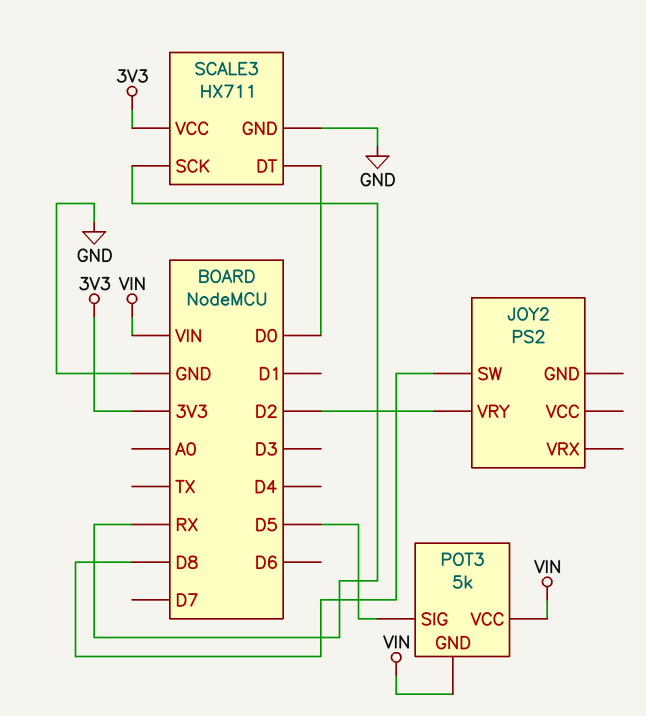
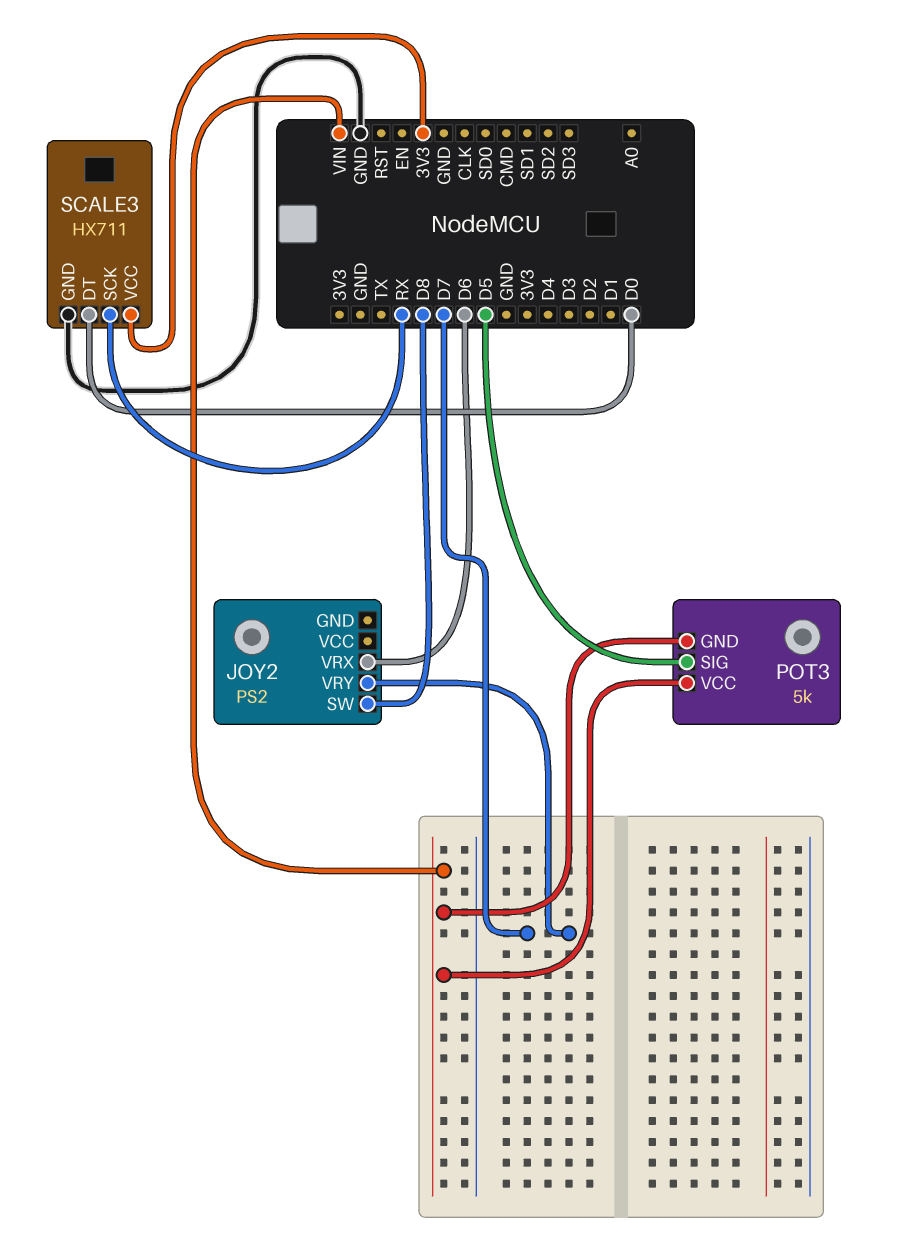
JOY2 pin VRX: none -> D6
JOY2 pin VRY: D2 -> D7

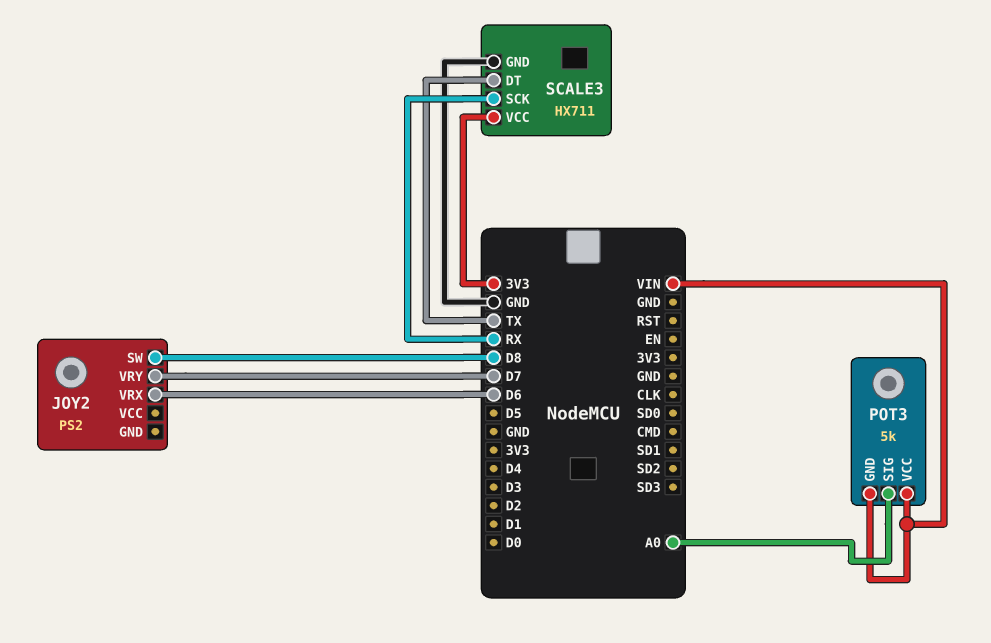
POT3 pin SIG: D5 -> A0
SCALE3 pin DT: D0 -> TX

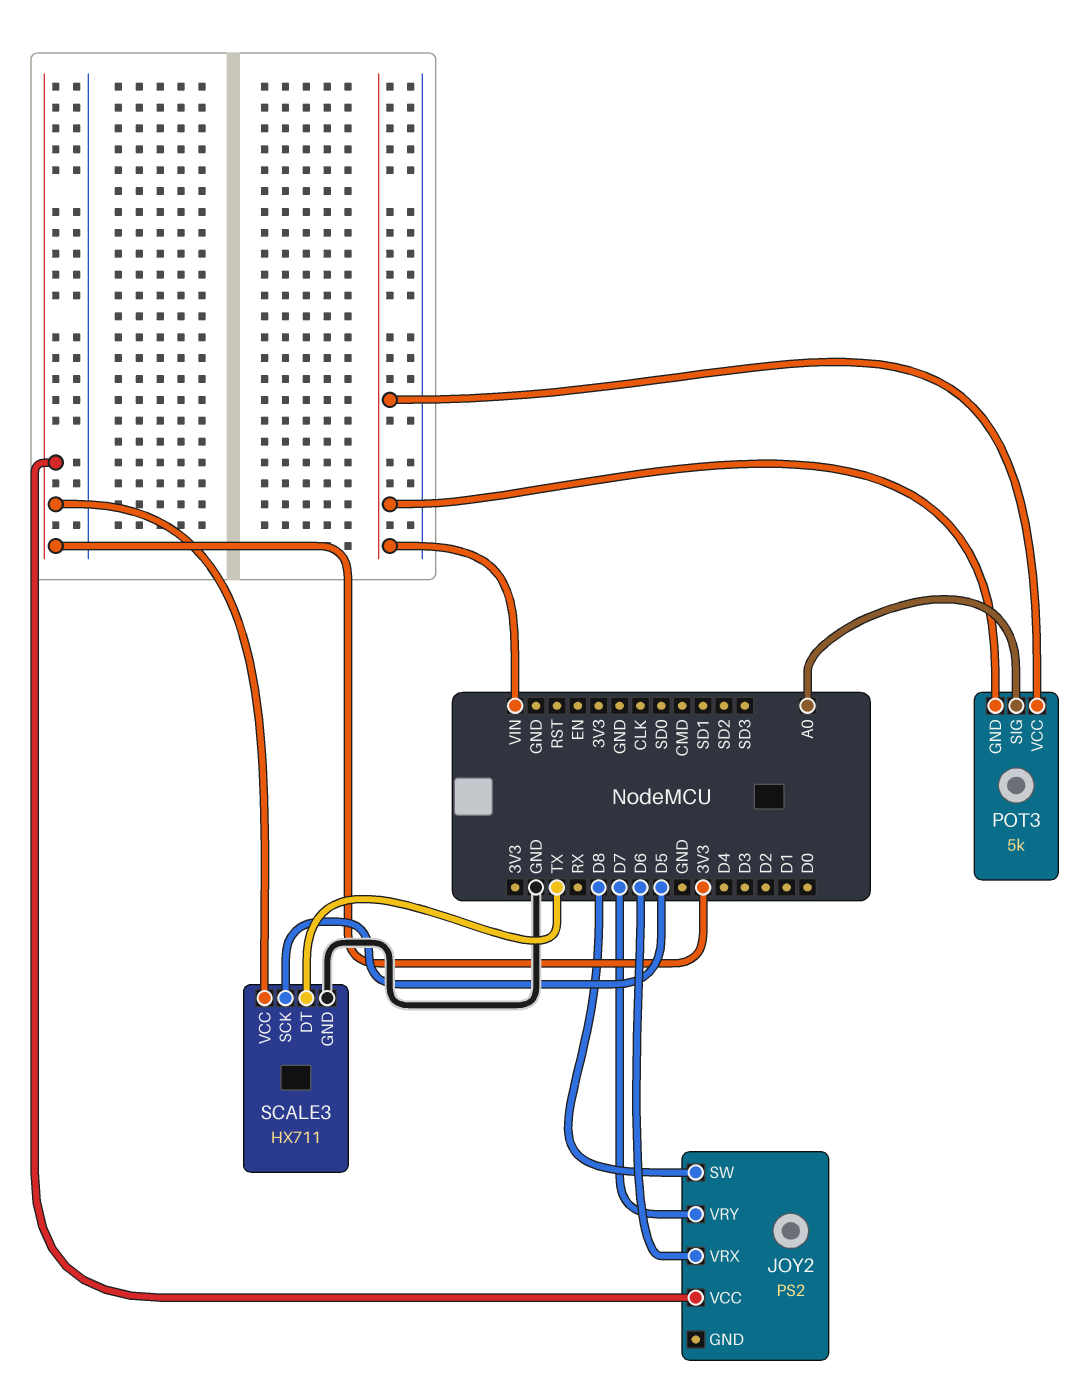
JOY2 pin VCC: none -> 3V3
SCALE3 pin SCK: RX -> D5

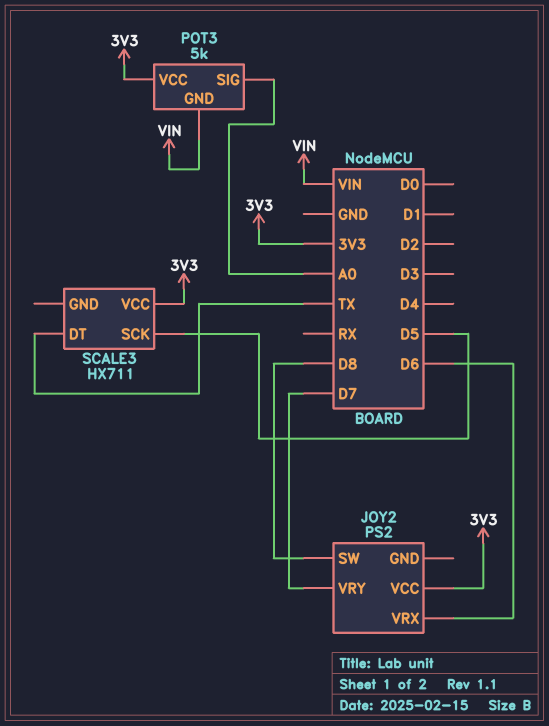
POT3 pin VCC: VIN -> 3V3
SCALE3 pin GND: GND -> none

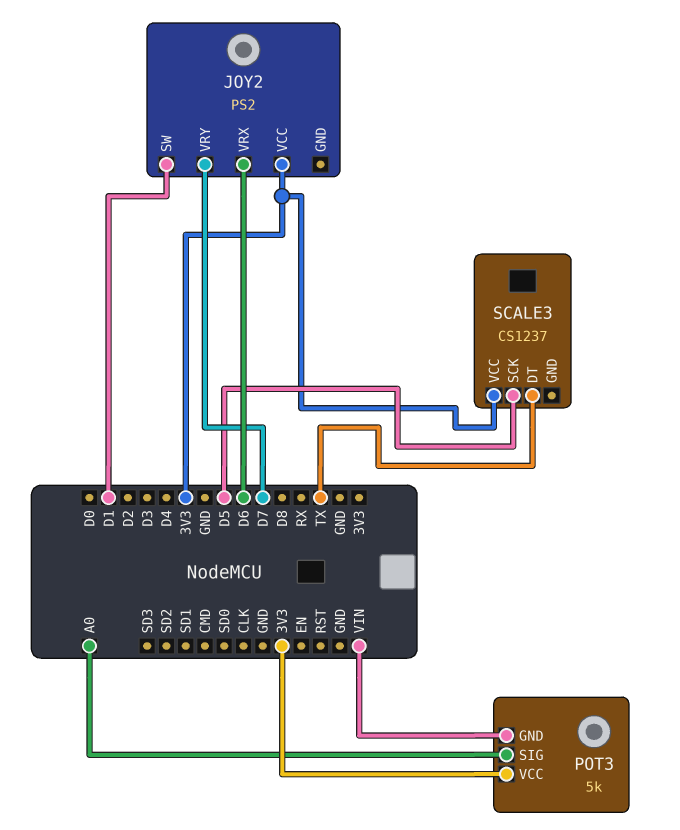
JOY2 pin SW: D8 -> D1
SCALE3: HX711 -> CS1237

